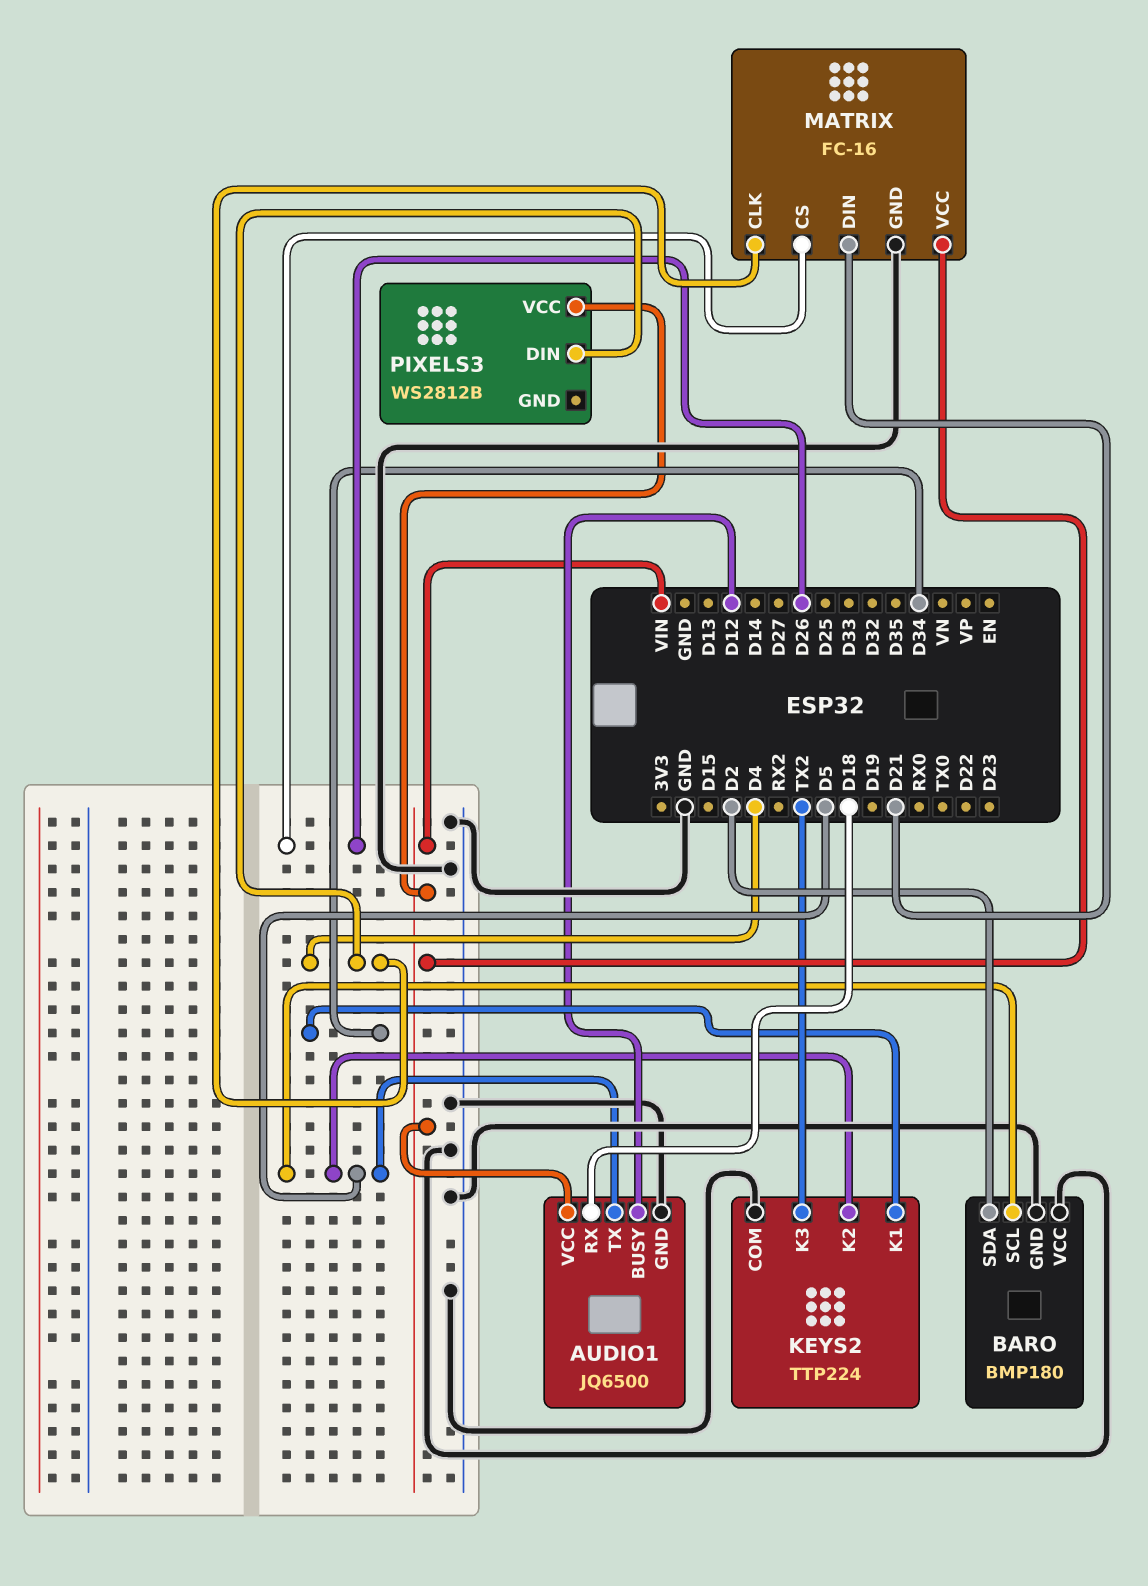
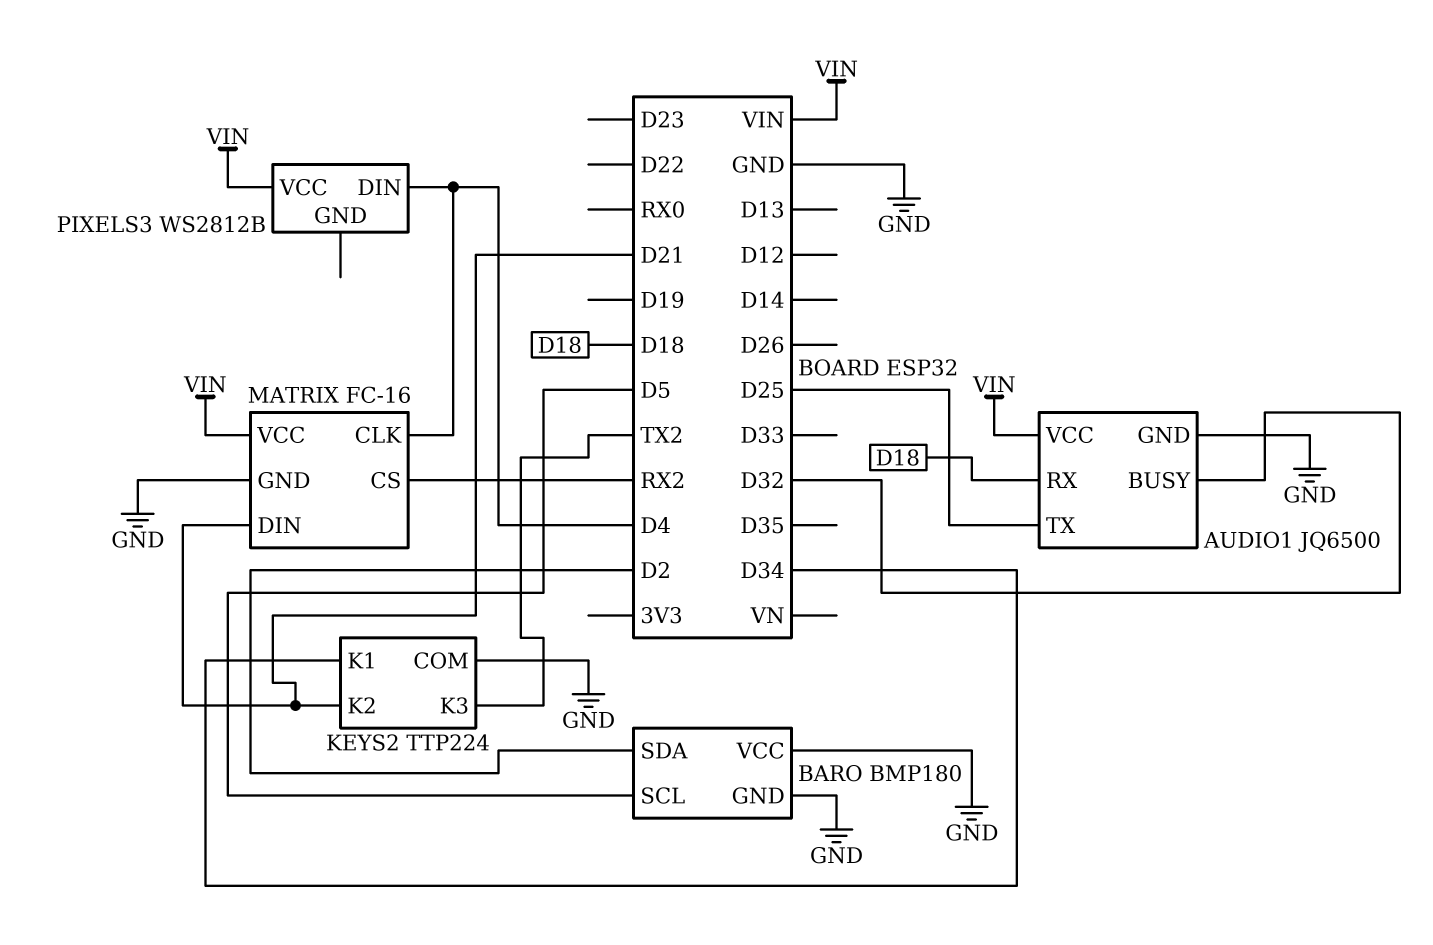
AUDIO1 pin BUSY: D12 -> D32
AUDIO1 pin TX: D5 -> D25
KEYS2 pin K2: D5 -> D21
MATRIX pin CS: D26 -> RX2

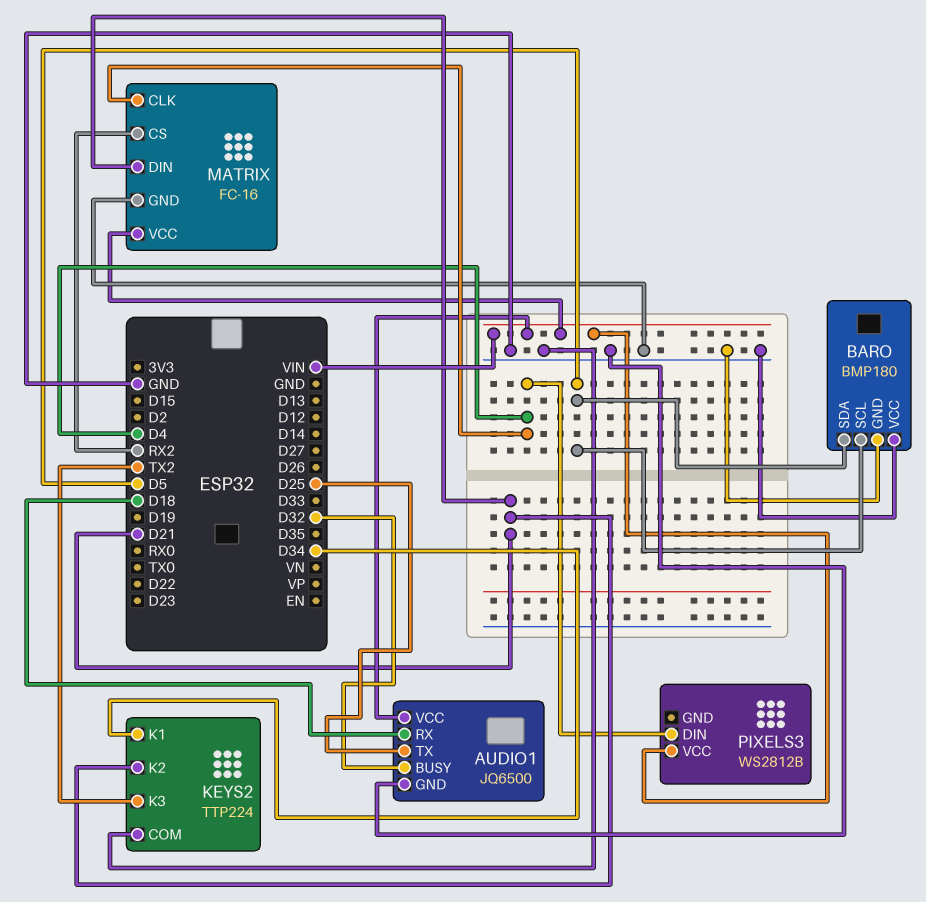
BARO pin SDA: D2 -> D5

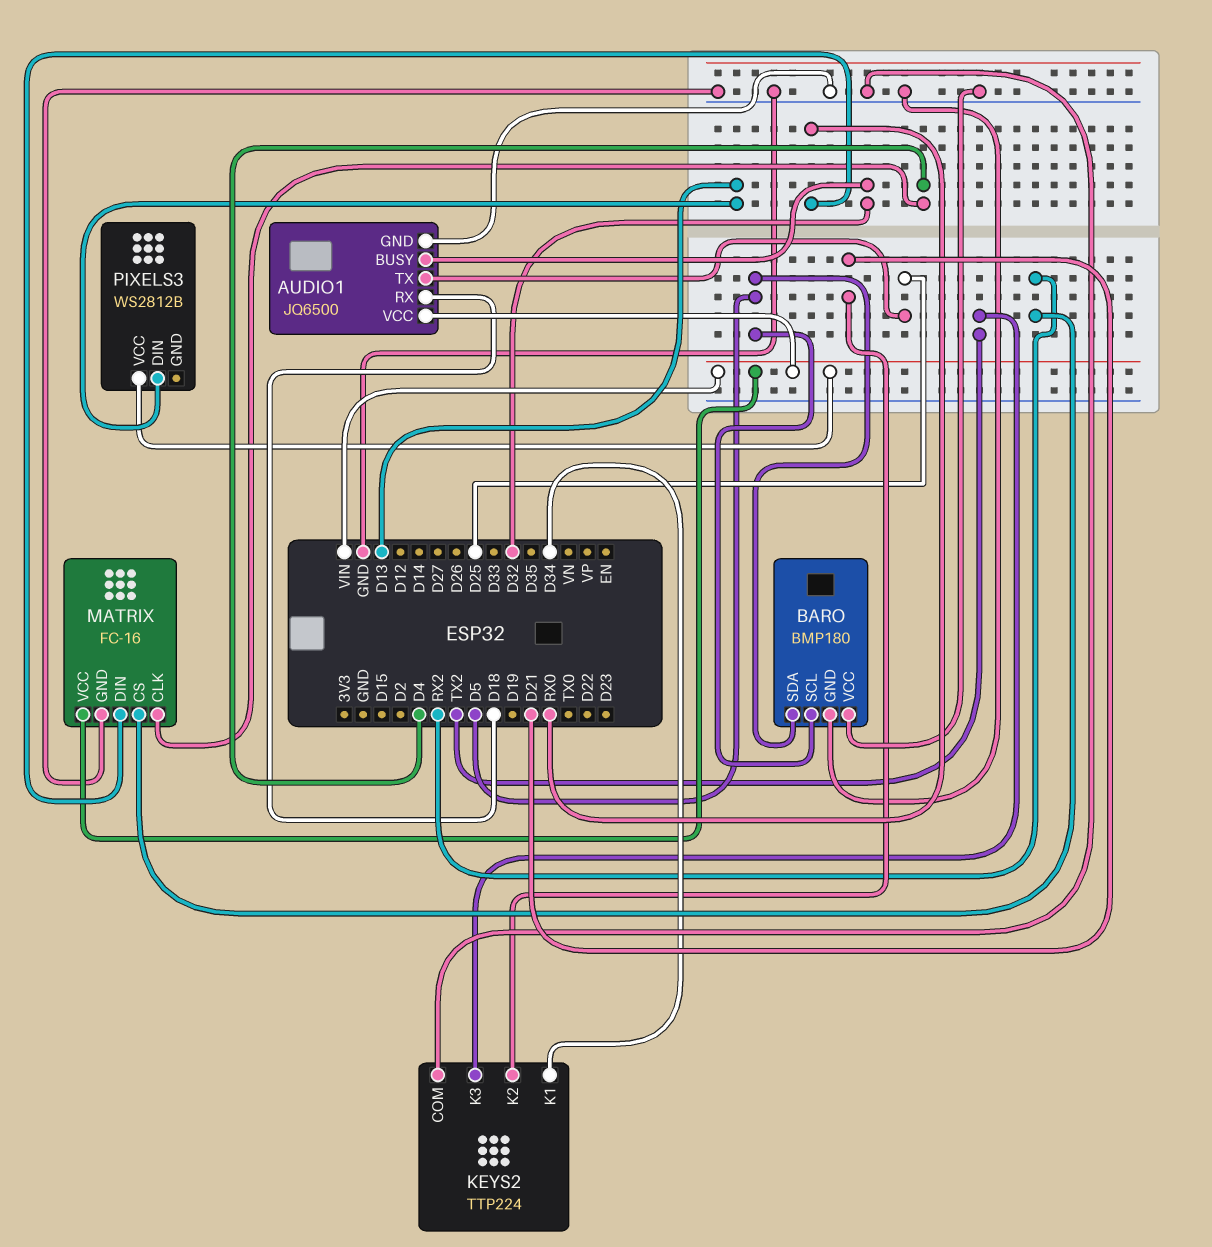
MATRIX pin DIN: D21 -> RX0
PIXELS3 pin DIN: D4 -> D13

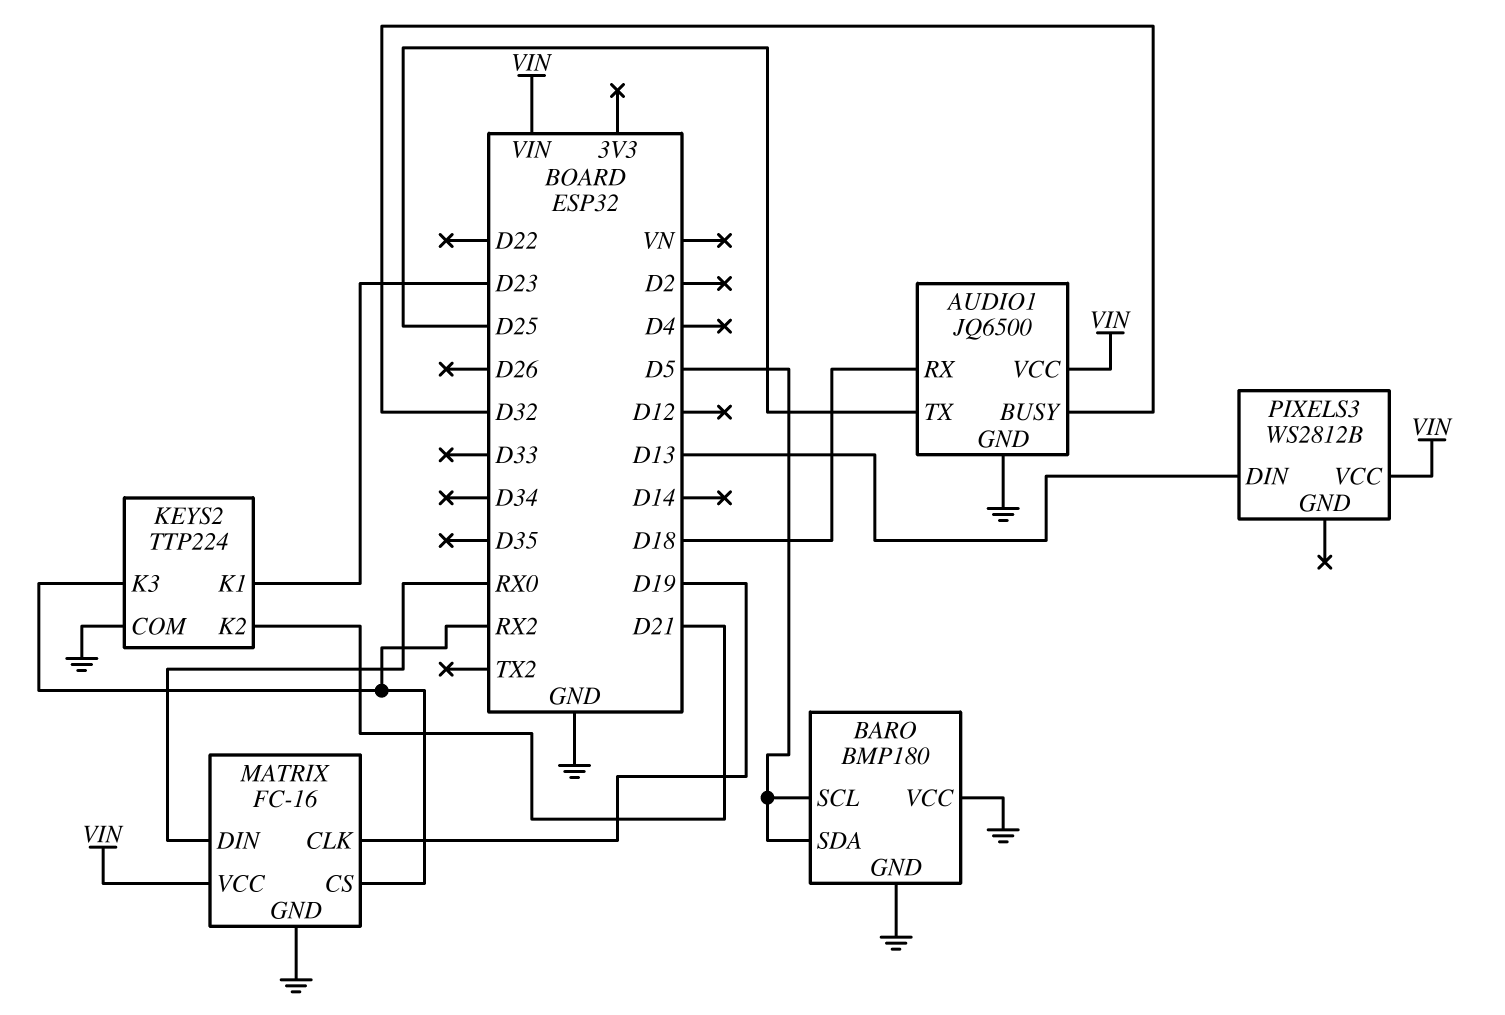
KEYS2 pin K1: D34 -> D23
KEYS2 pin K3: TX2 -> RX2
MATRIX pin CLK: D4 -> D19

